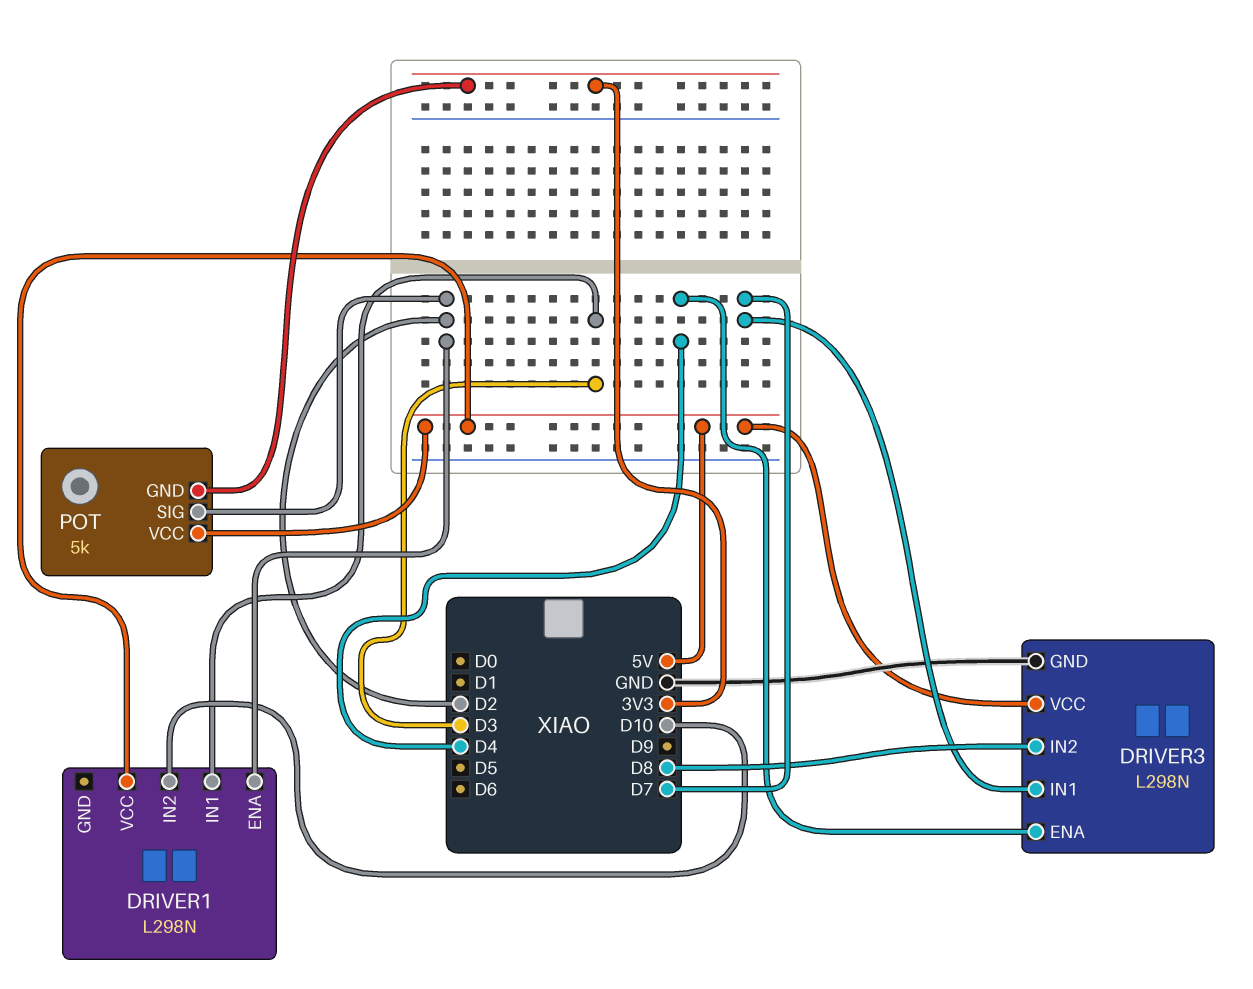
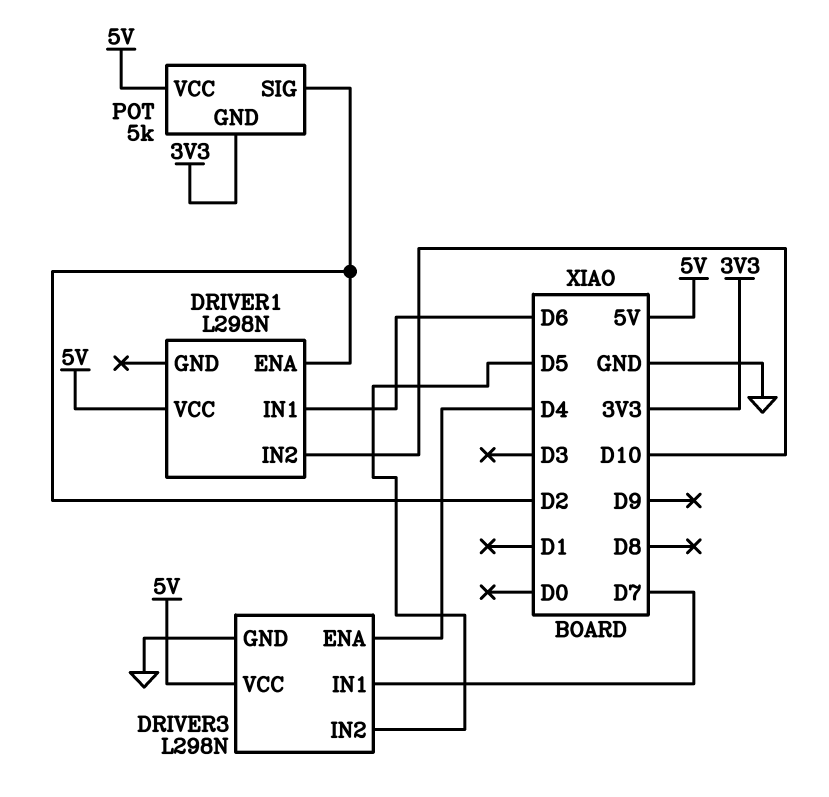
DRIVER1 pin IN1: D3 -> D6
DRIVER3 pin IN2: D8 -> D5

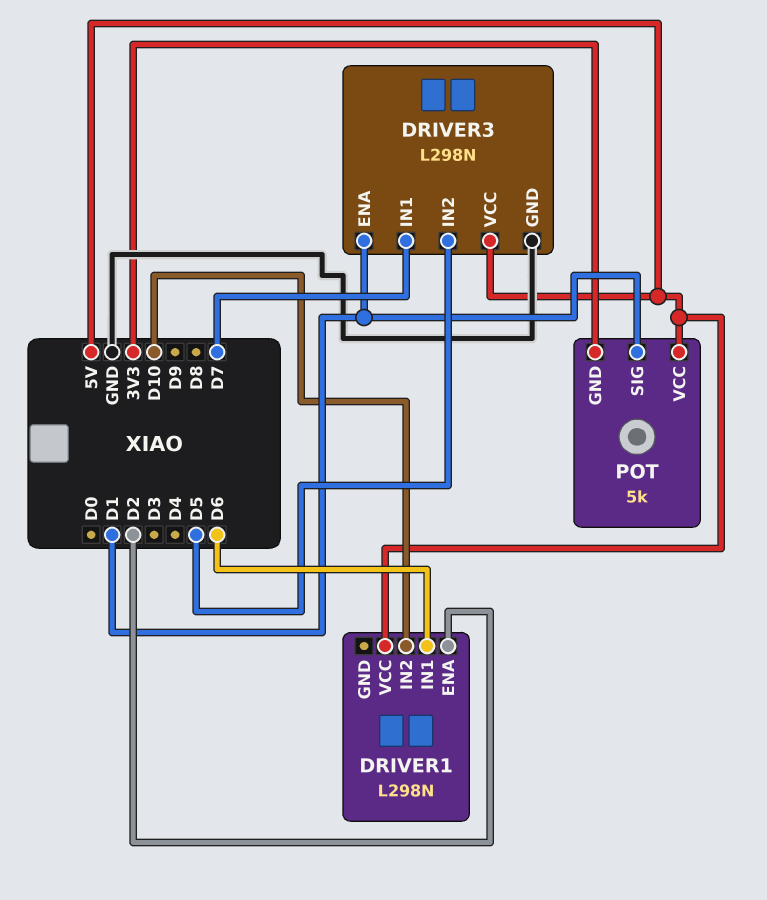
DRIVER3 pin ENA: D4 -> D1
POT pin SIG: D2 -> D1

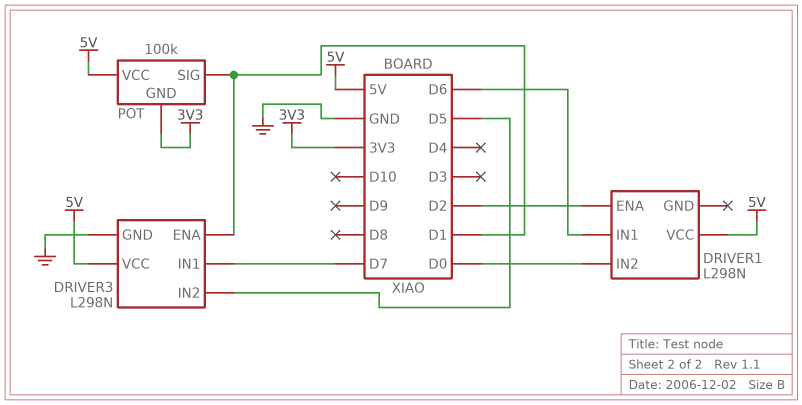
DRIVER1 pin IN2: D10 -> D0
POT: 5k -> 100k

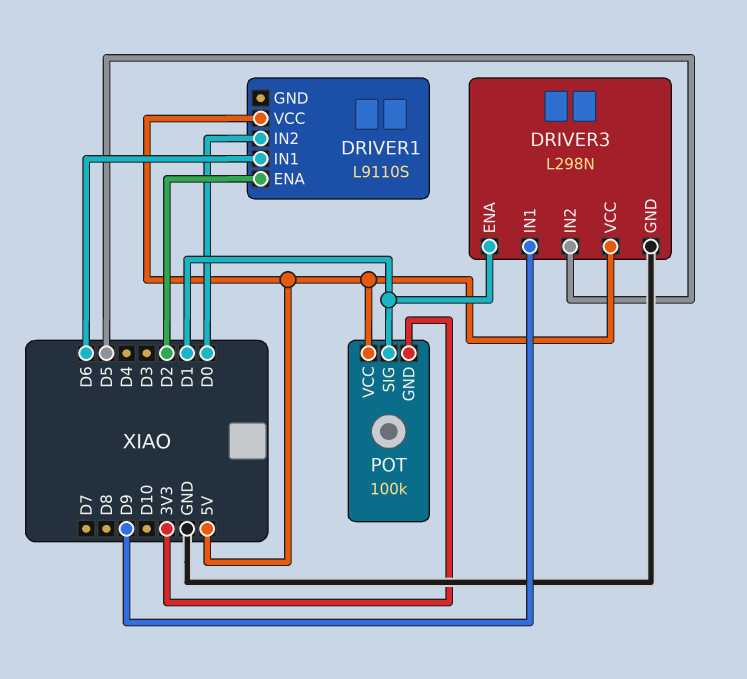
DRIVER1: L298N -> L9110S
DRIVER3 pin IN1: D7 -> D9

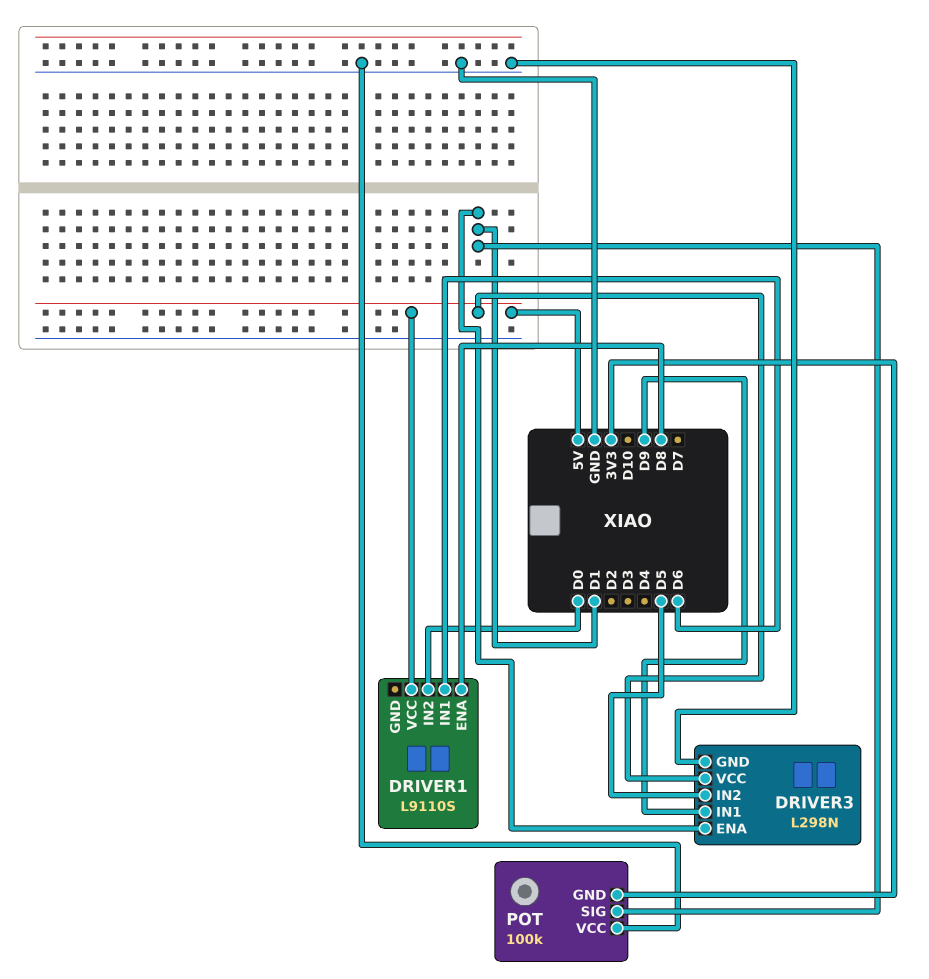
DRIVER1 pin ENA: D2 -> D8
POT pin VCC: 5V -> GND

